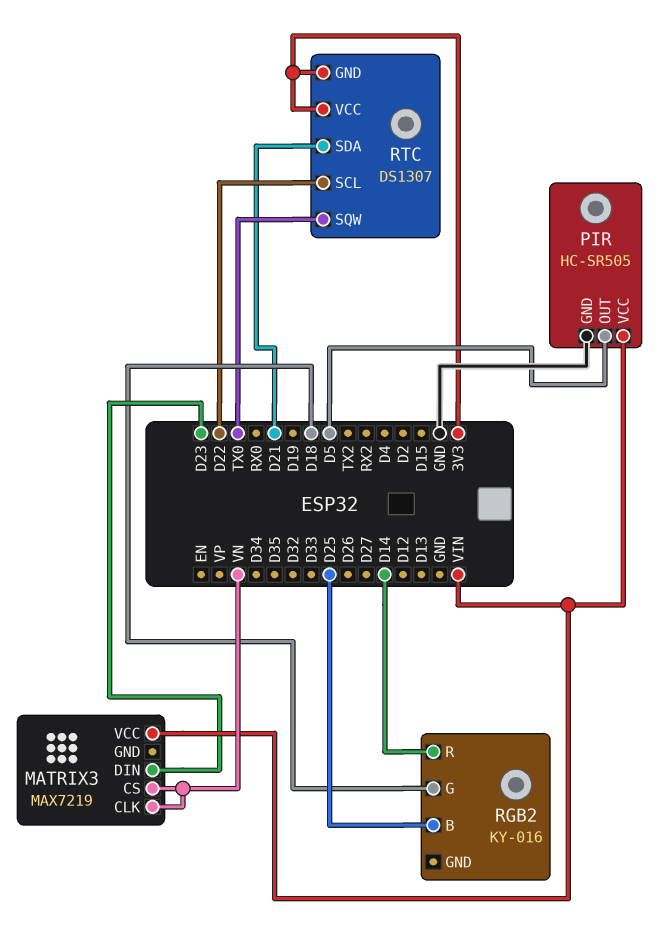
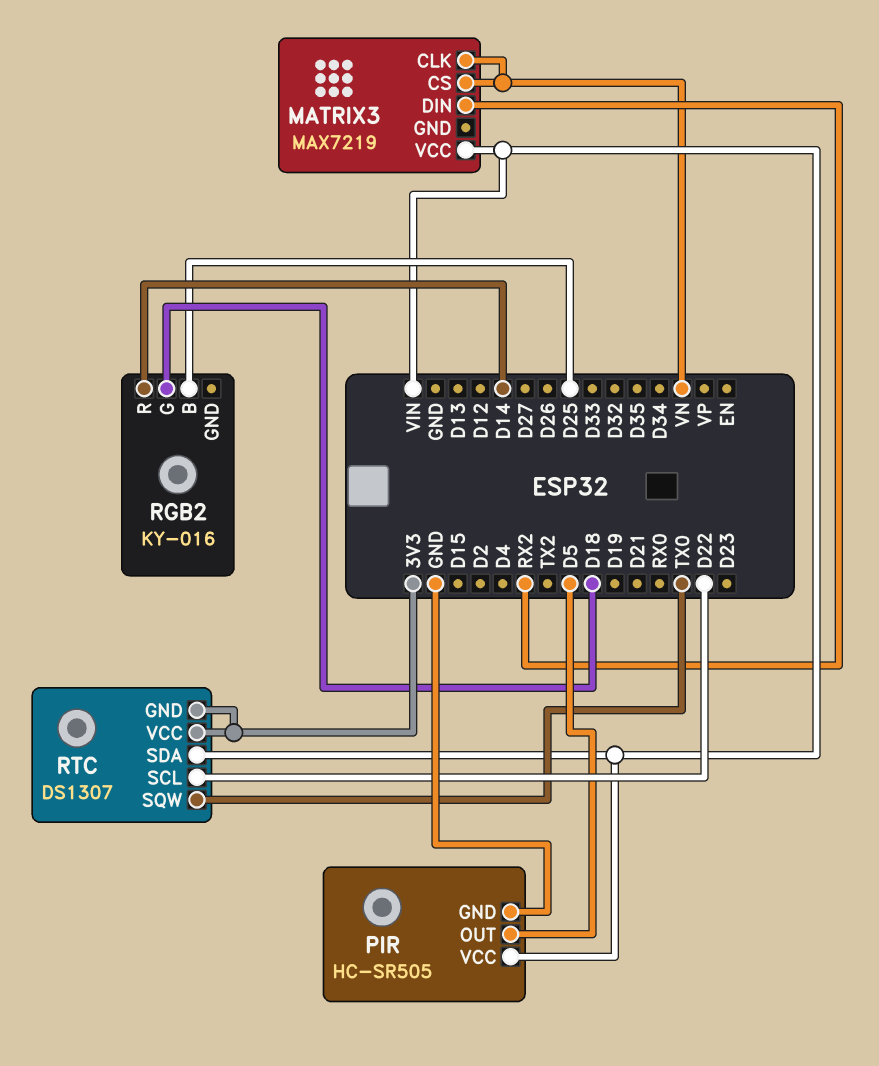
MATRIX3 pin DIN: D23 -> RX2
RTC pin SDA: D21 -> VIN

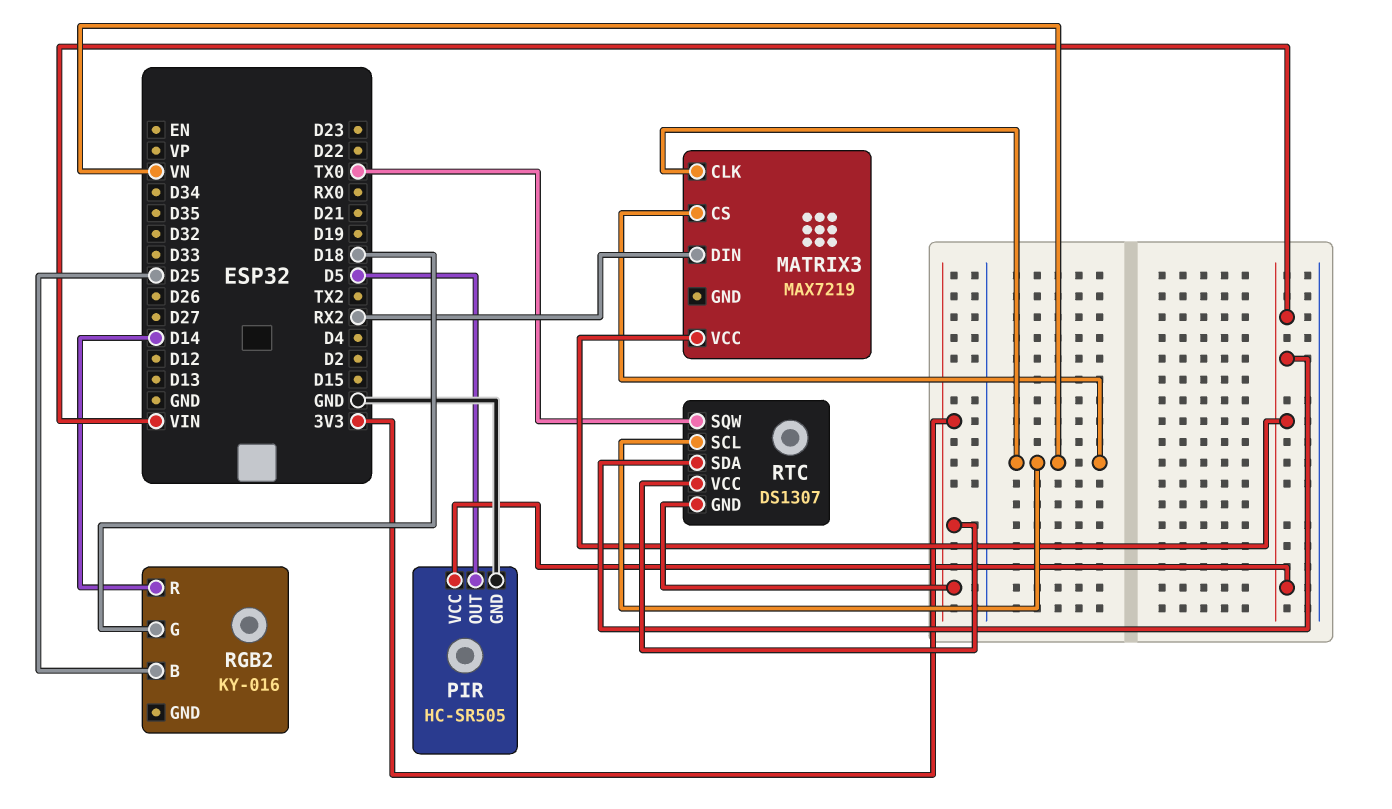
RTC pin SCL: D22 -> VN

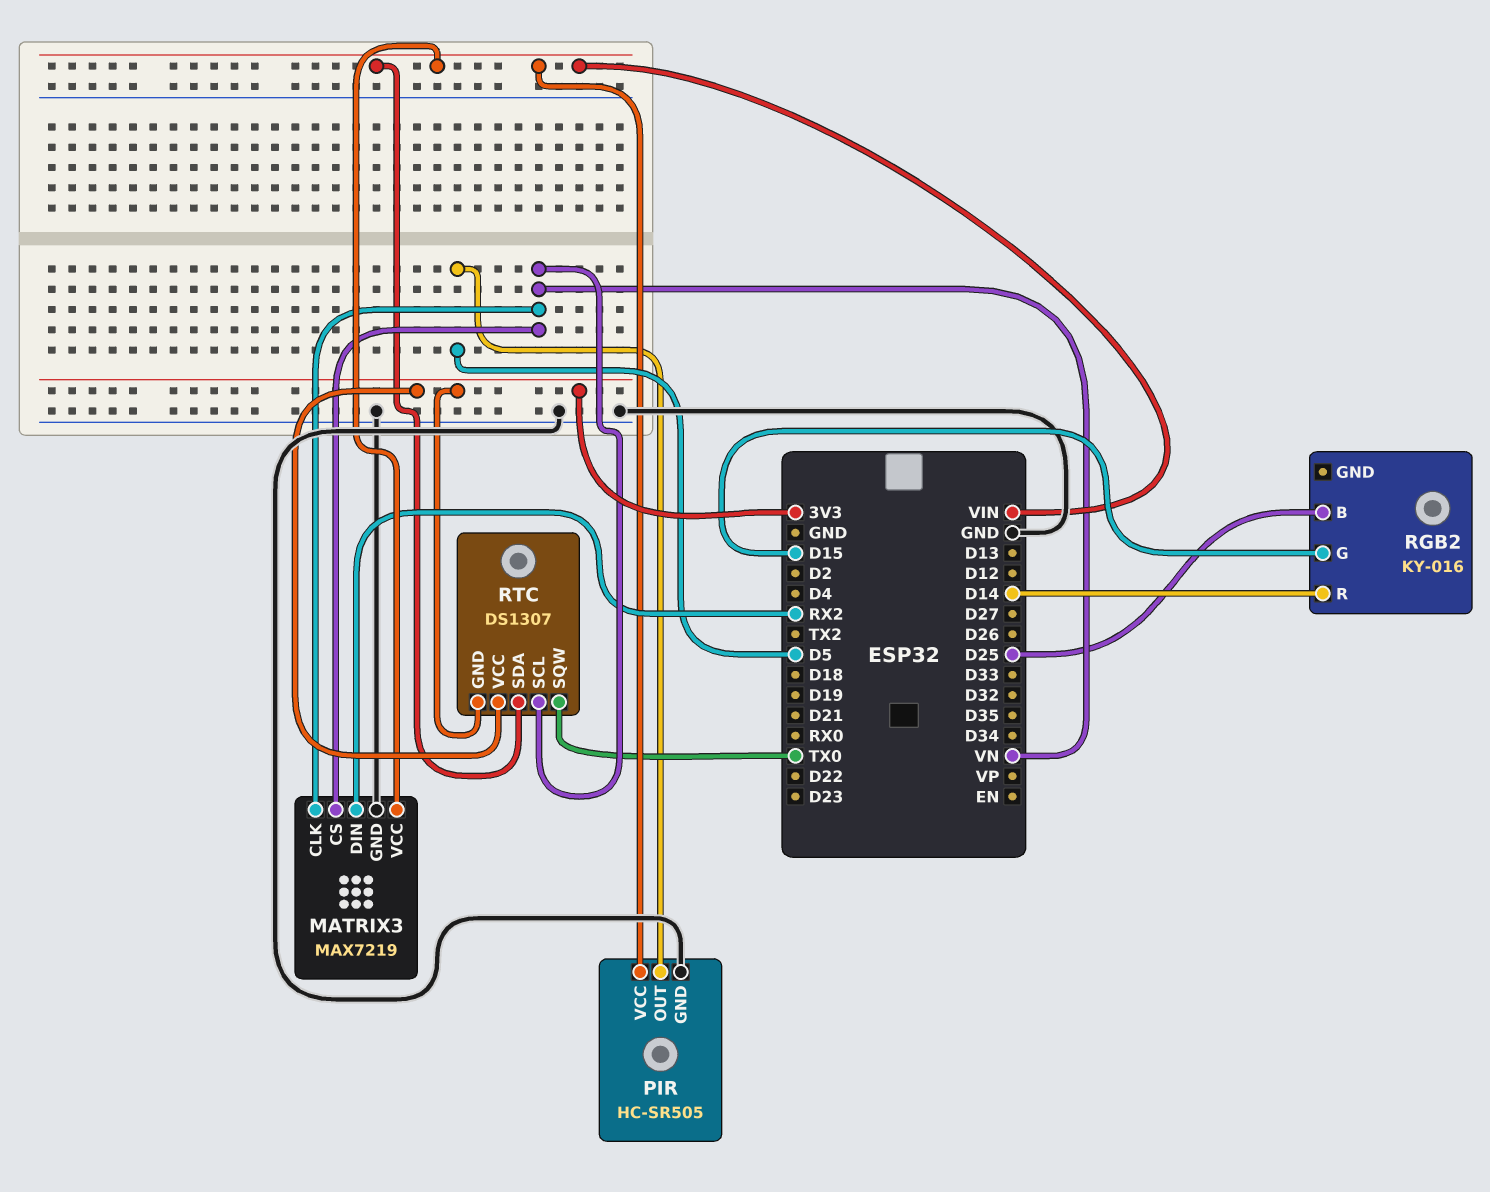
MATRIX3 pin GND: none -> GND
RGB2 pin G: D18 -> D15

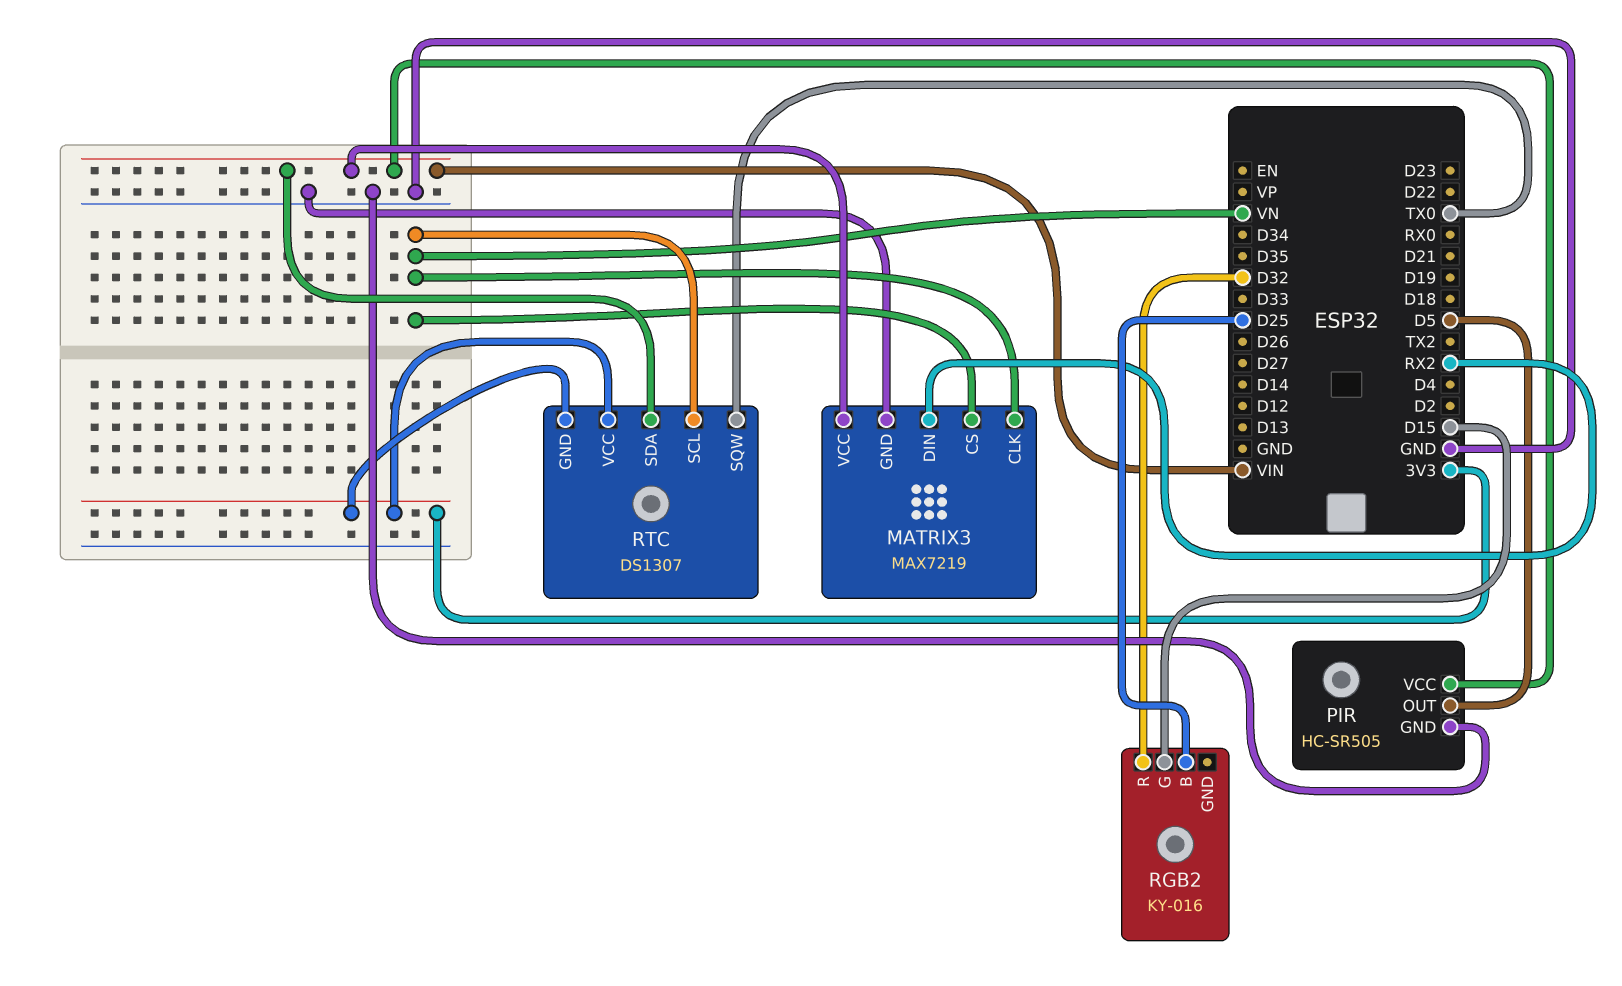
RGB2 pin R: D14 -> D32

